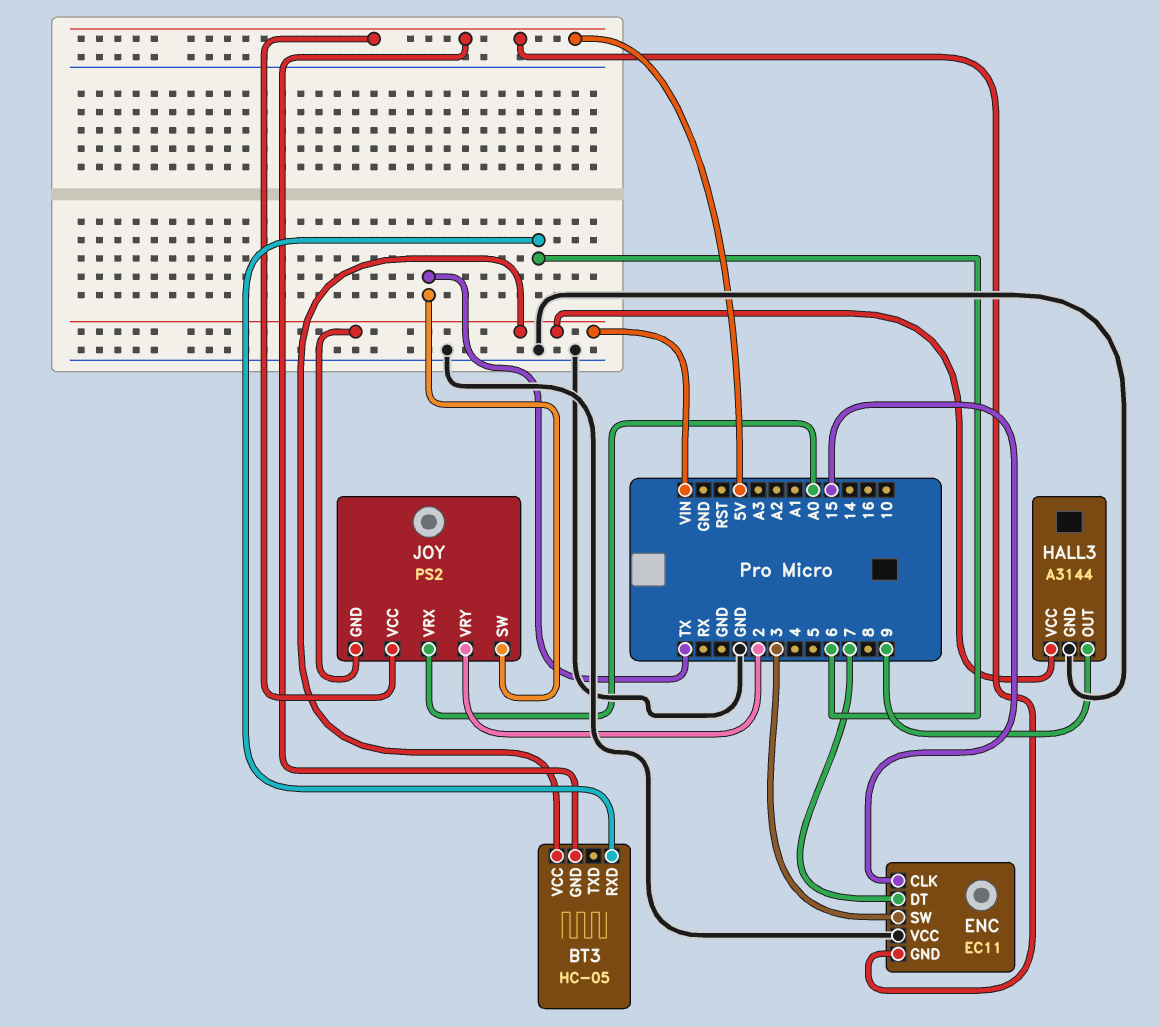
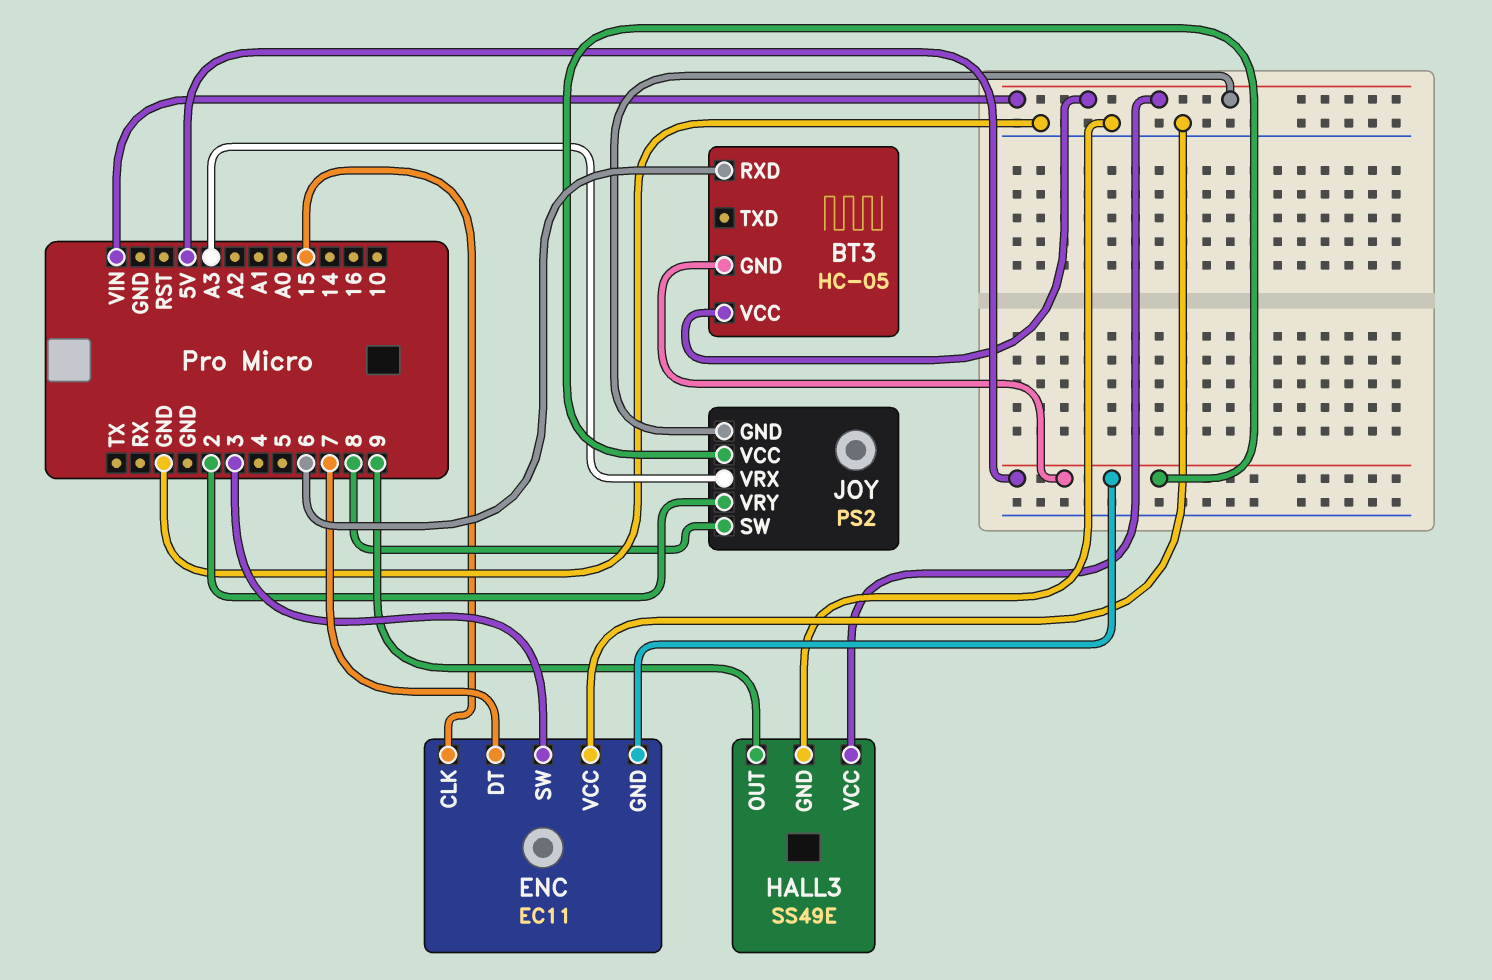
HALL3: A3144 -> SS49E
JOY pin SW: TX -> 8
JOY pin VRX: A0 -> A3

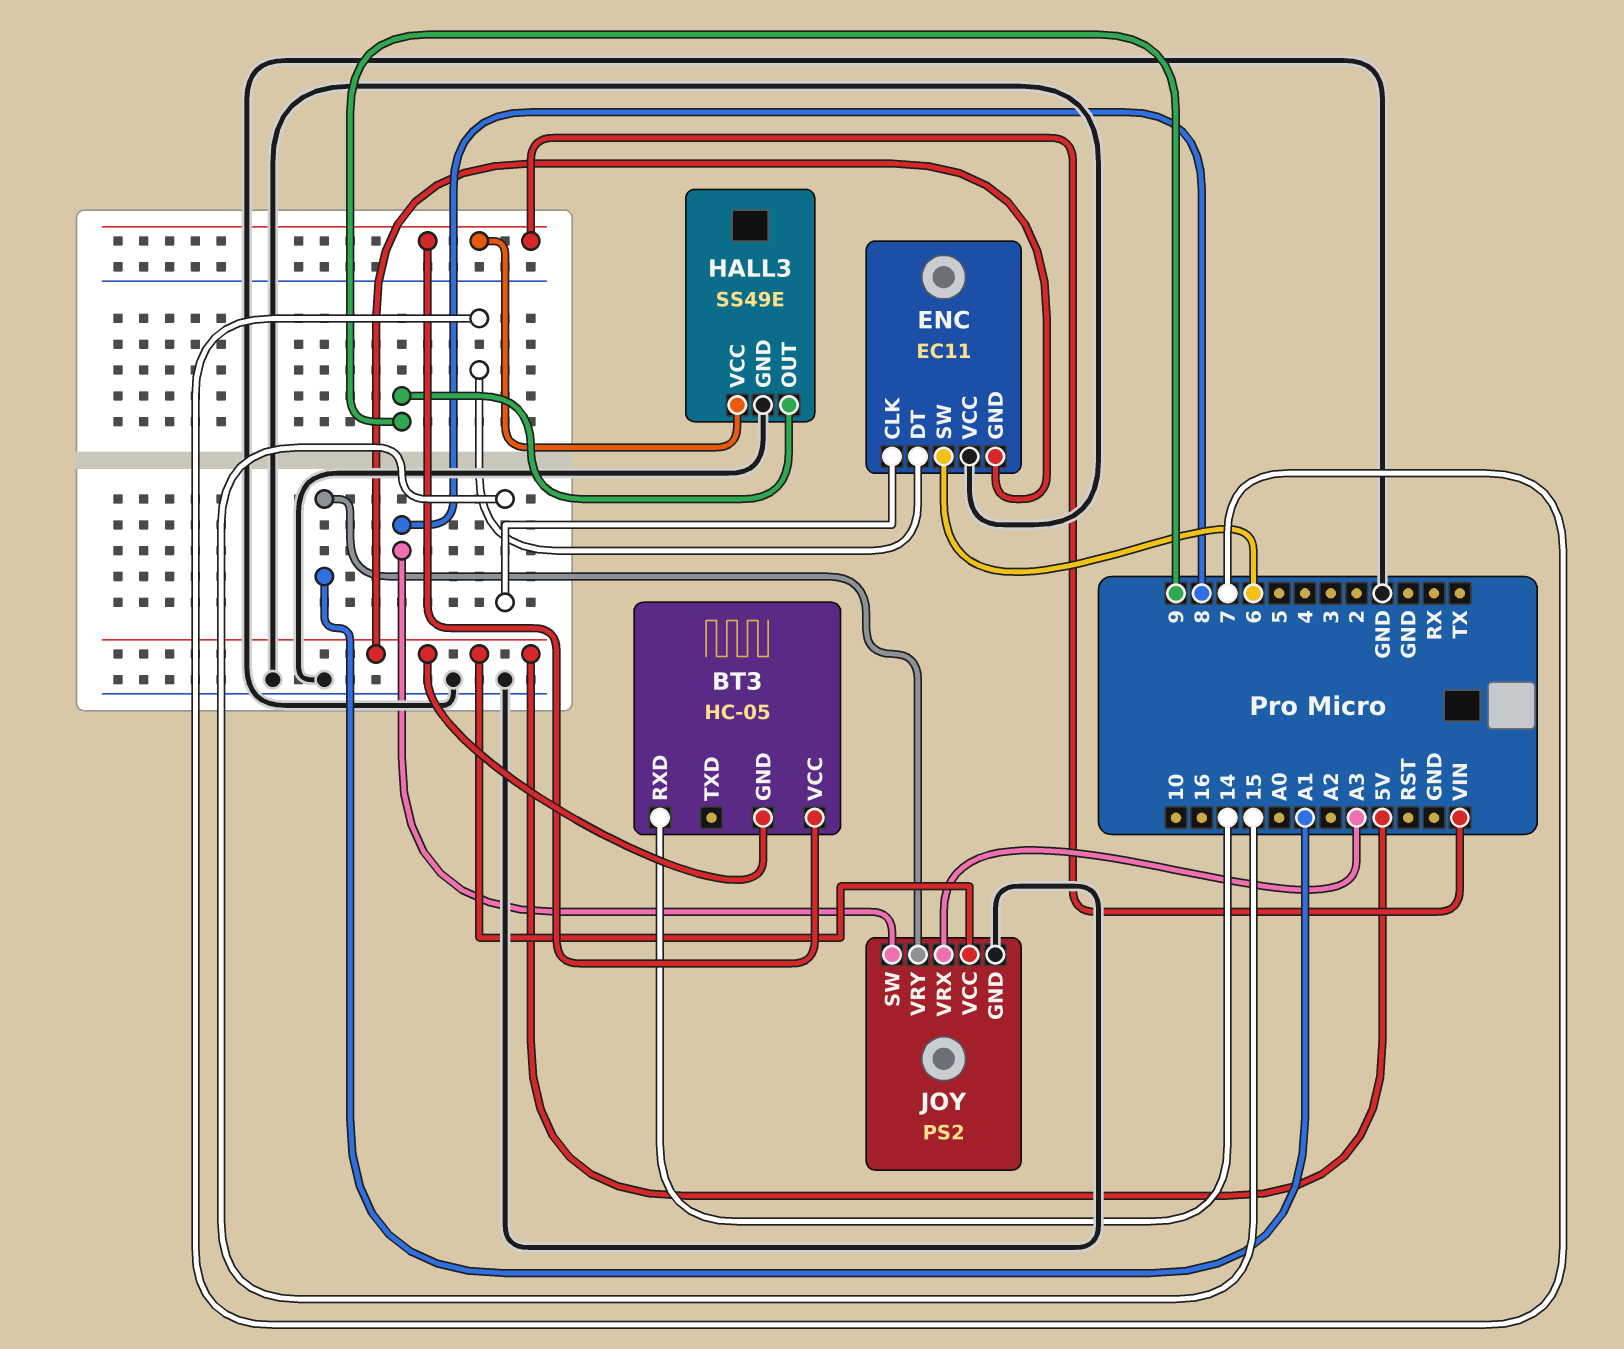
BT3 pin RXD: 6 -> 14
ENC pin SW: 3 -> 6
JOY pin GND: VIN -> GND
JOY pin VRY: 2 -> A1

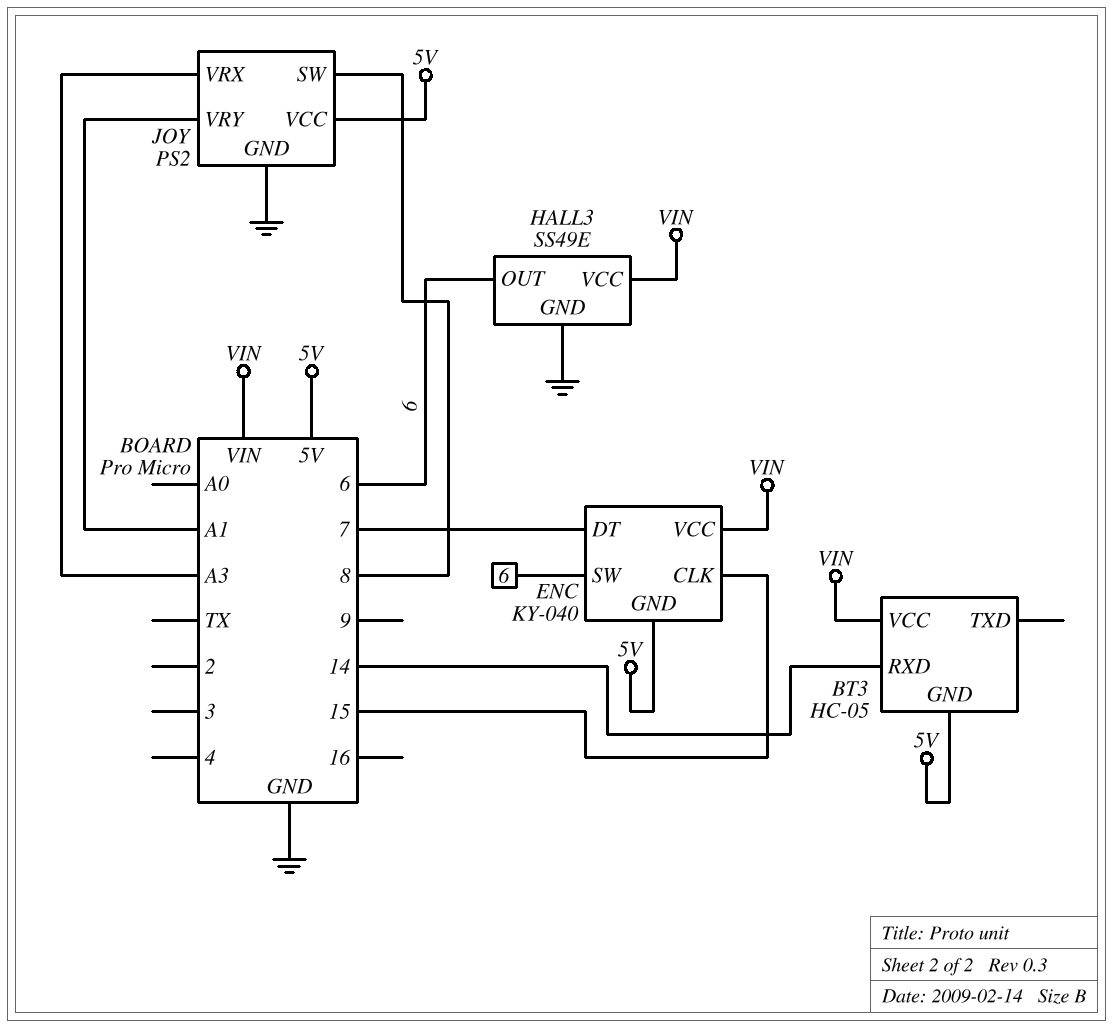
ENC: EC11 -> KY-040
ENC pin VCC: GND -> VIN
HALL3 pin OUT: 9 -> 6

